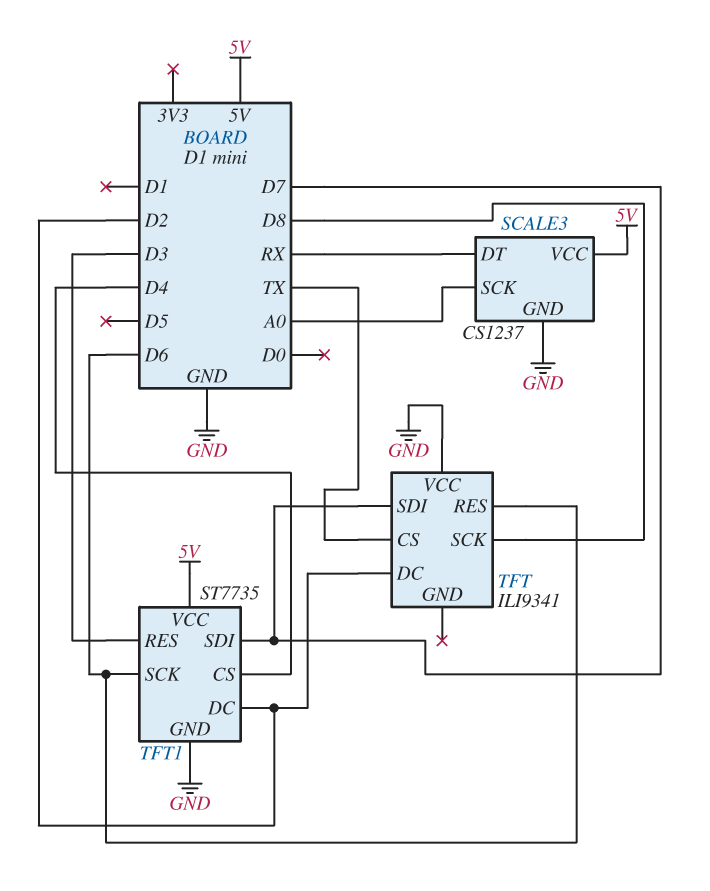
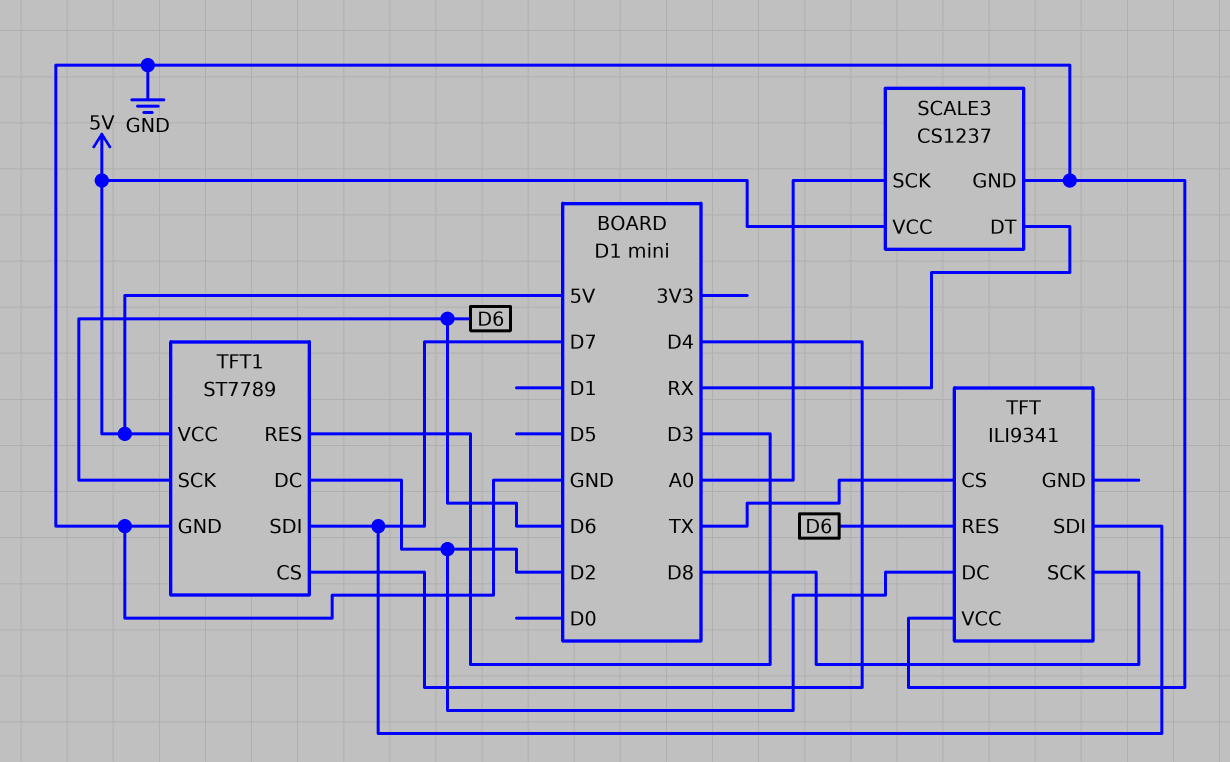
TFT1: ST7735 -> ST7789

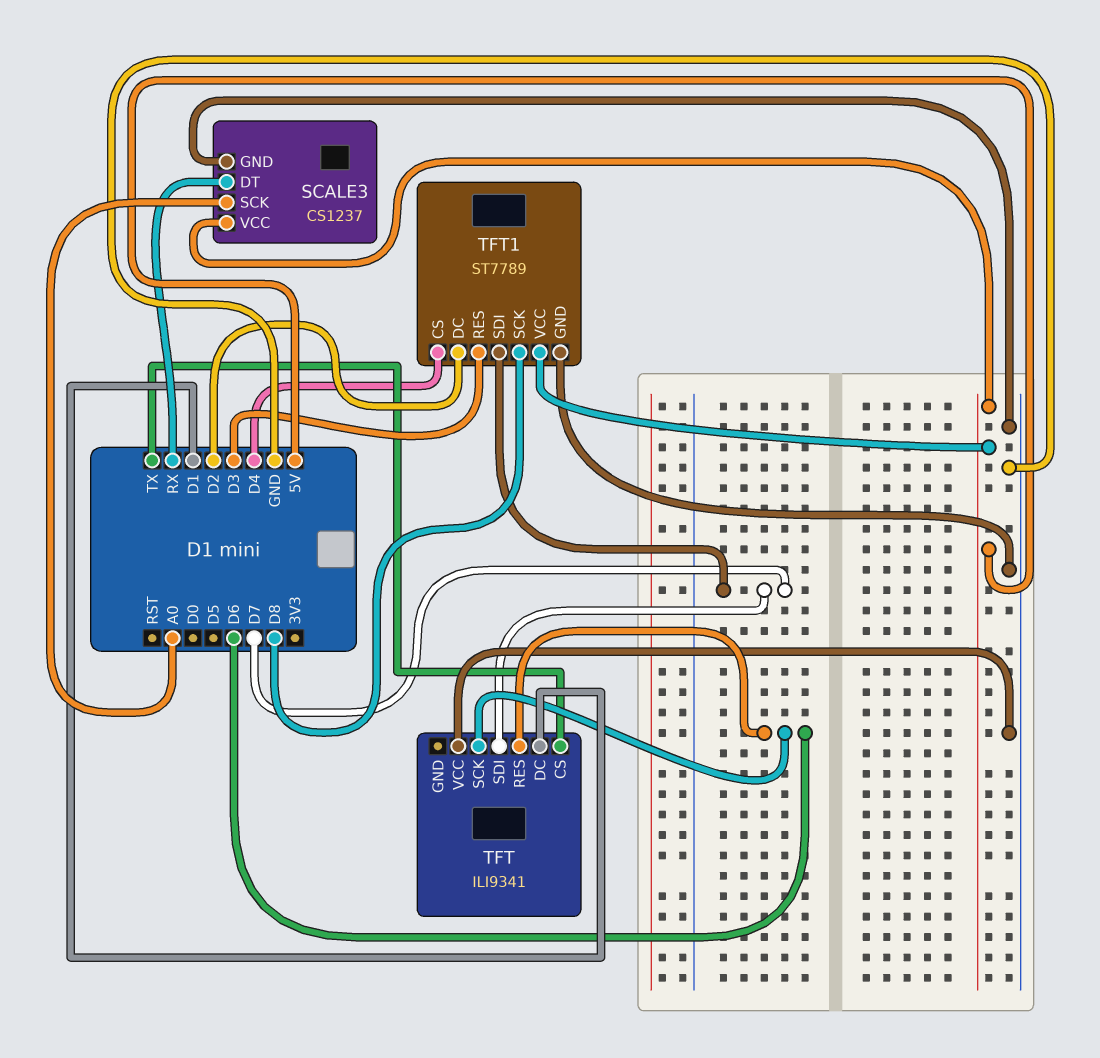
TFT pin DC: D2 -> D1
TFT pin SCK: D8 -> D6
TFT1 pin SCK: D6 -> D8

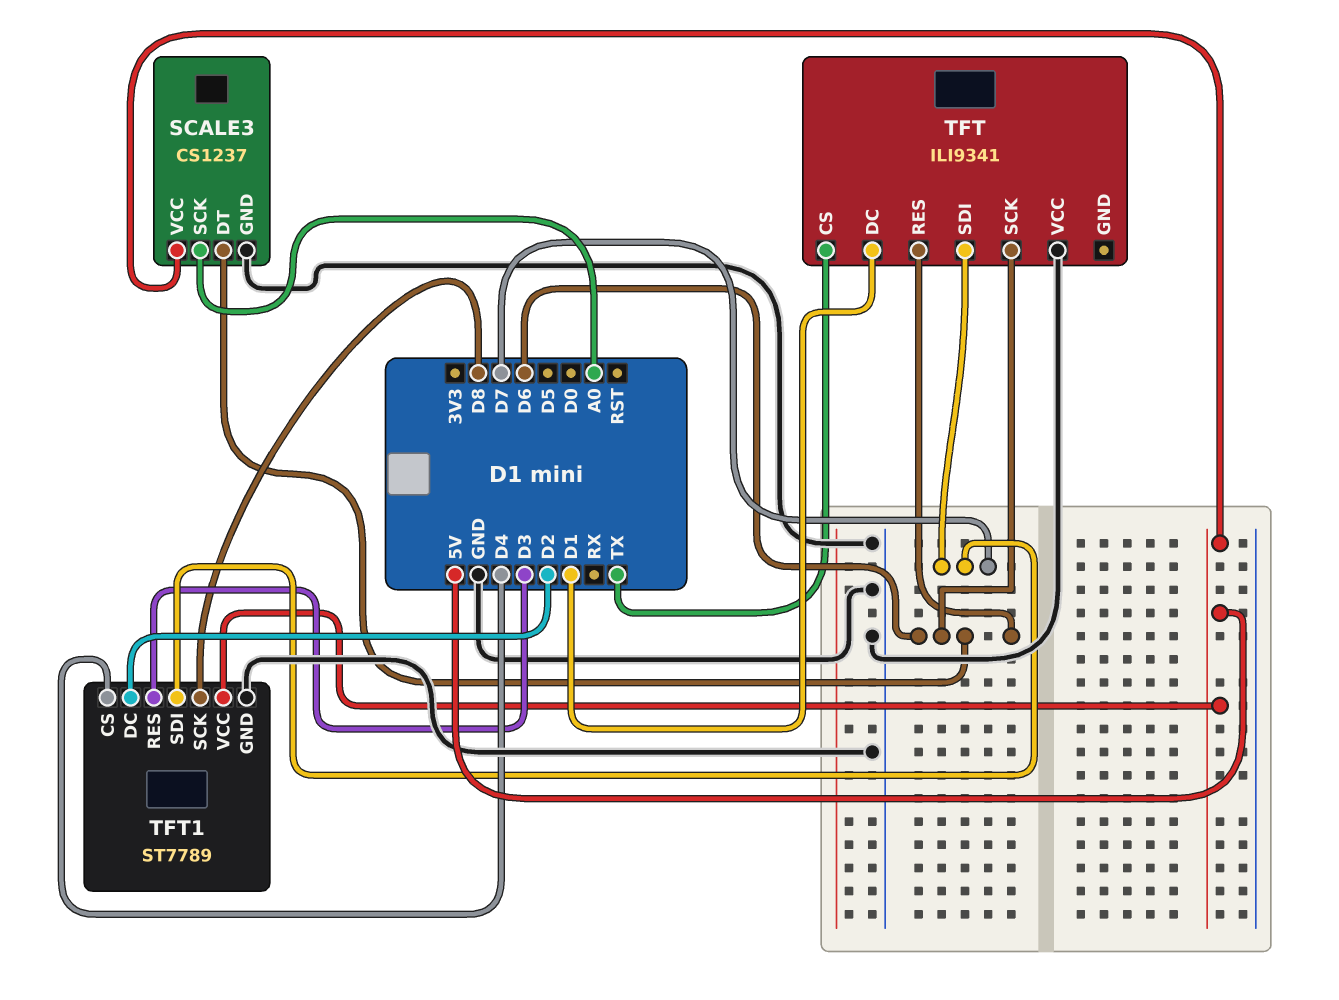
SCALE3 pin DT: RX -> D6

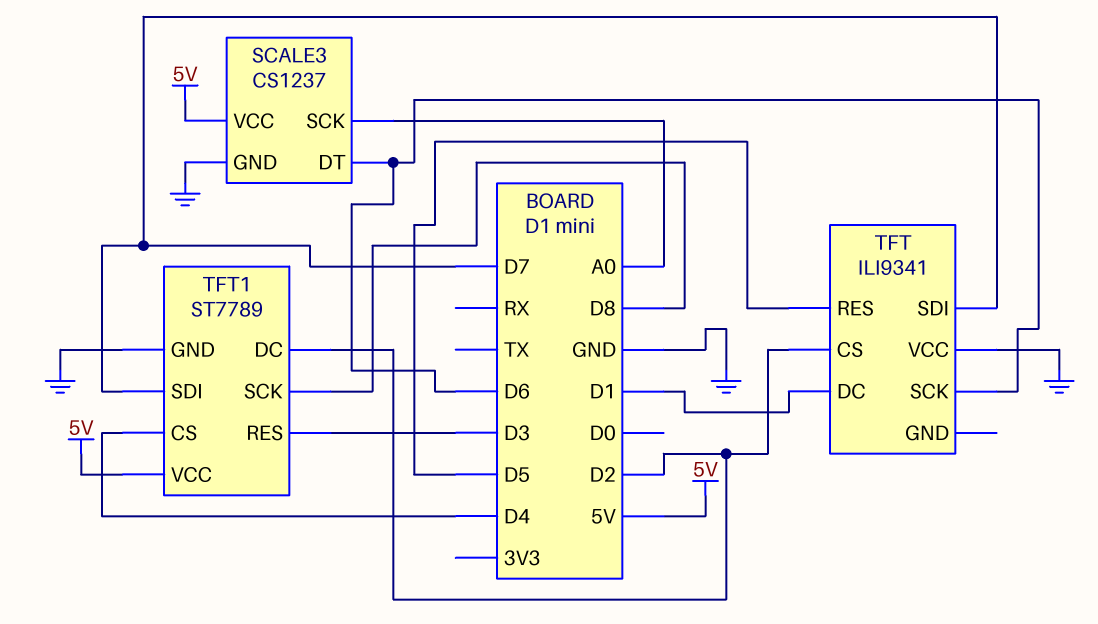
TFT pin CS: TX -> D2
TFT pin RES: D6 -> D5

